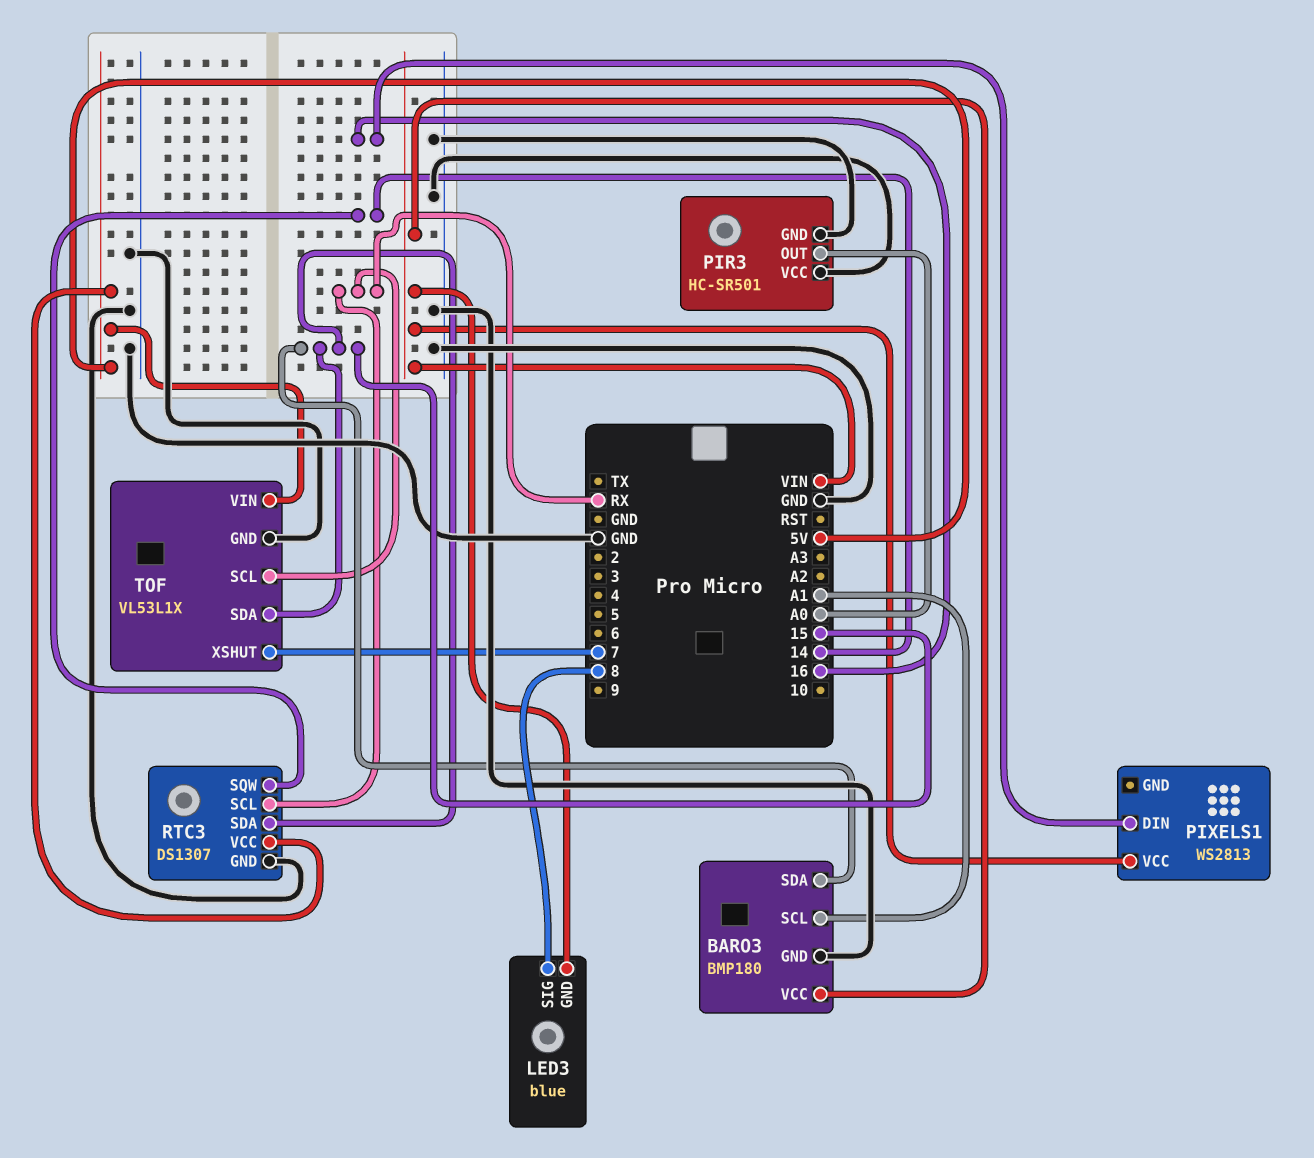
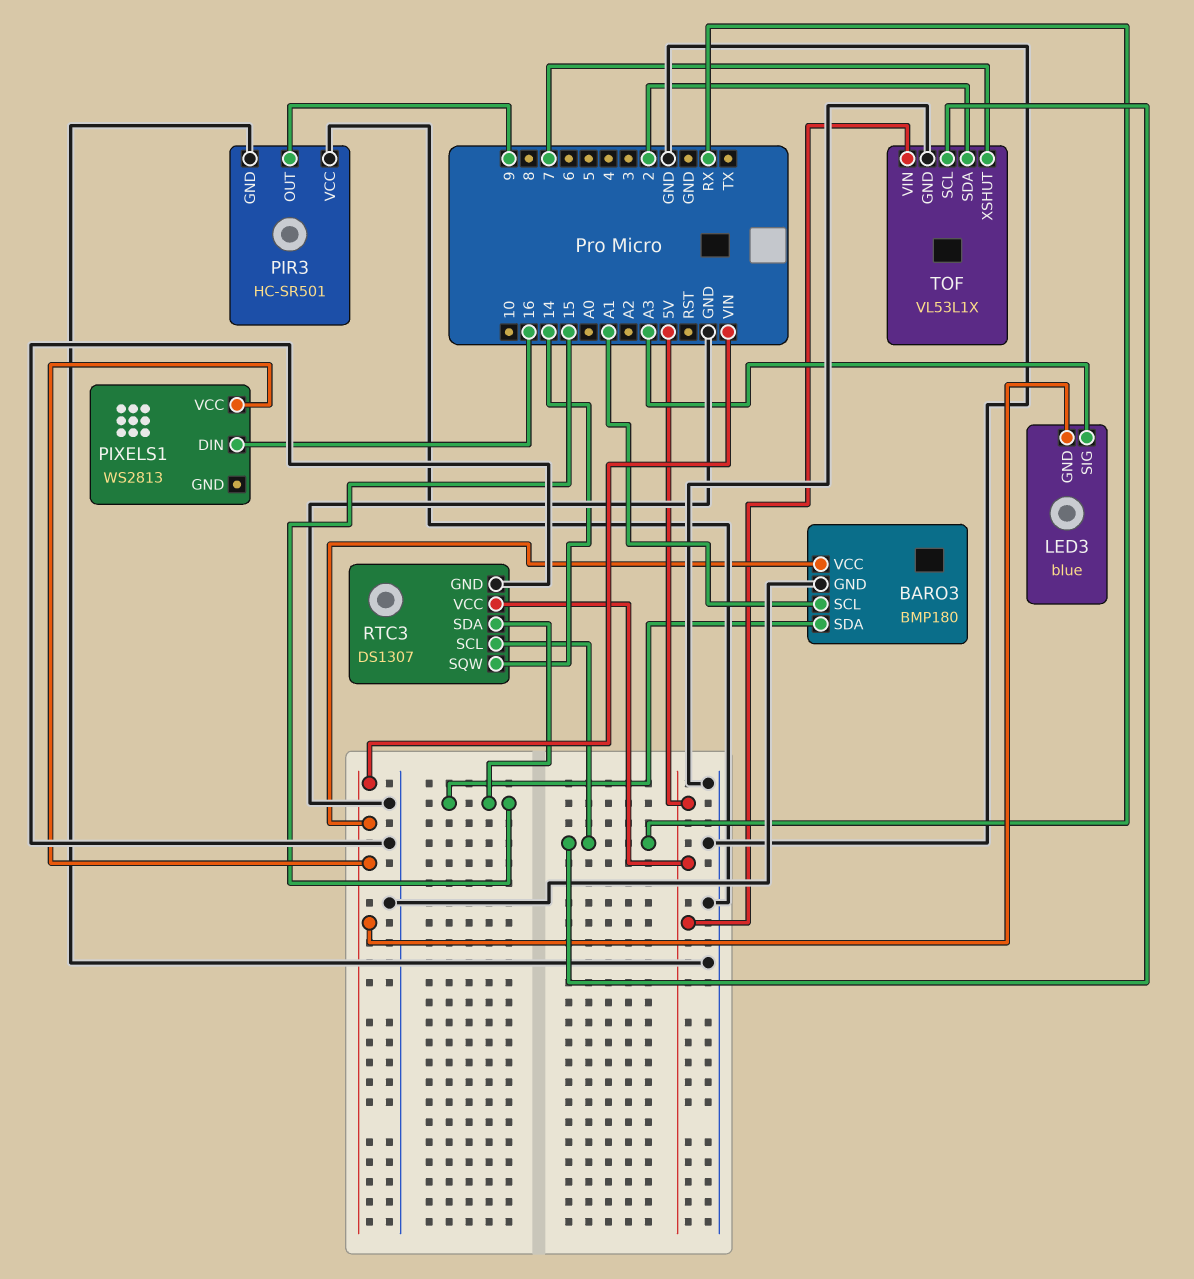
LED3 pin SIG: 8 -> A3
PIR3 pin OUT: A0 -> 9
TOF pin SDA: 15 -> 2

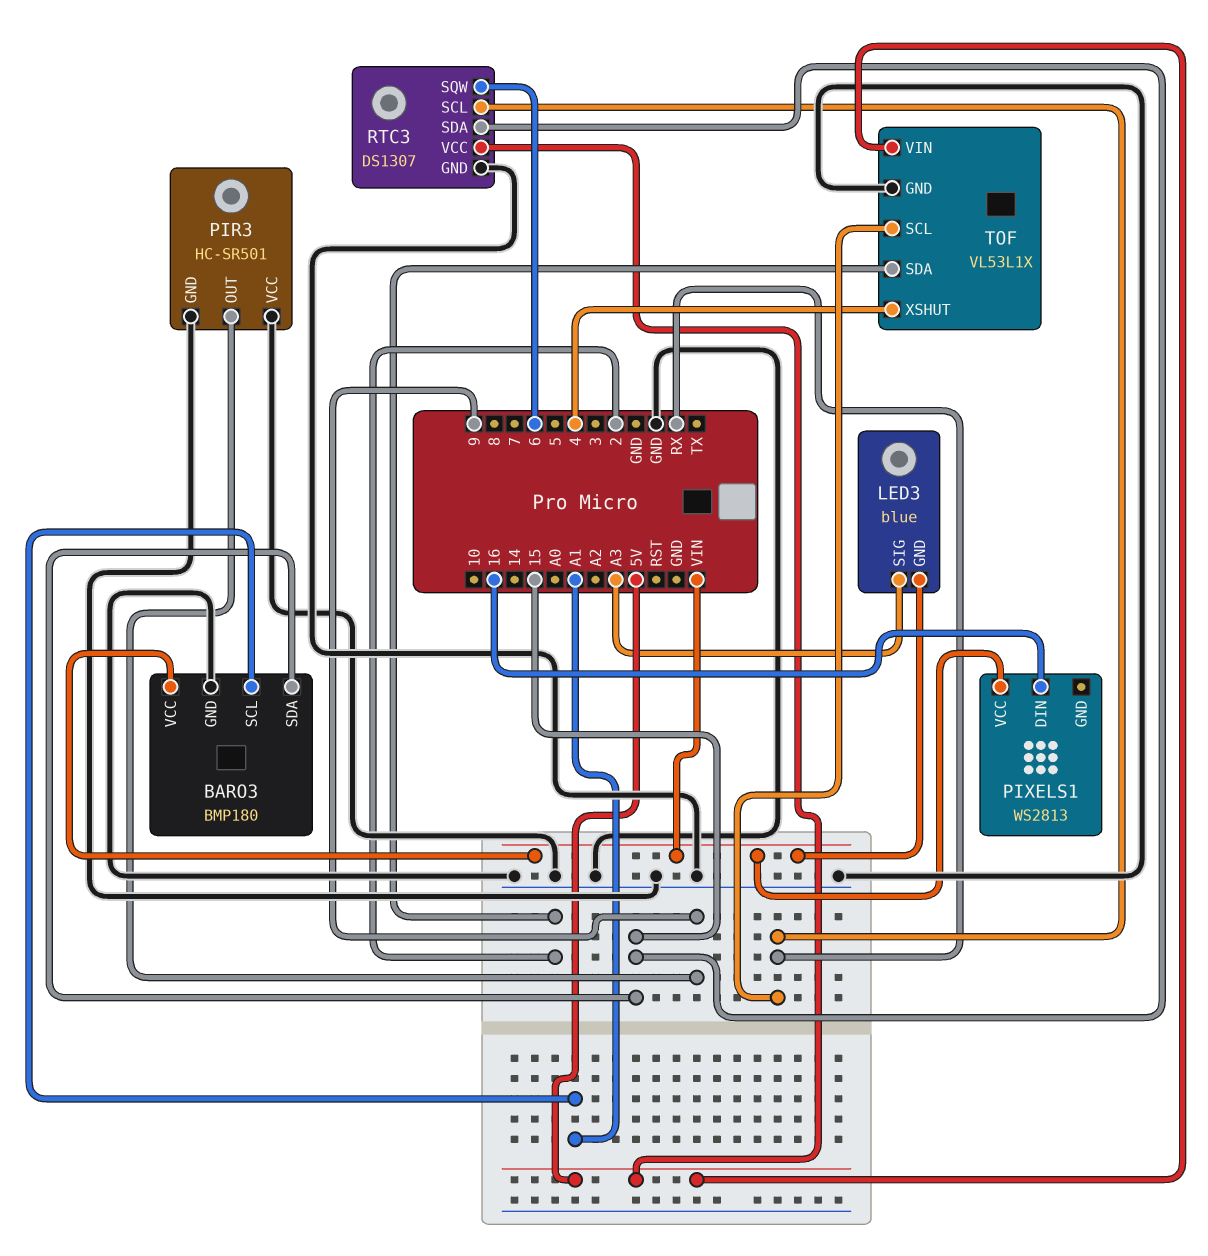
RTC3 pin SQW: 14 -> 6
TOF pin XSHUT: 7 -> 4

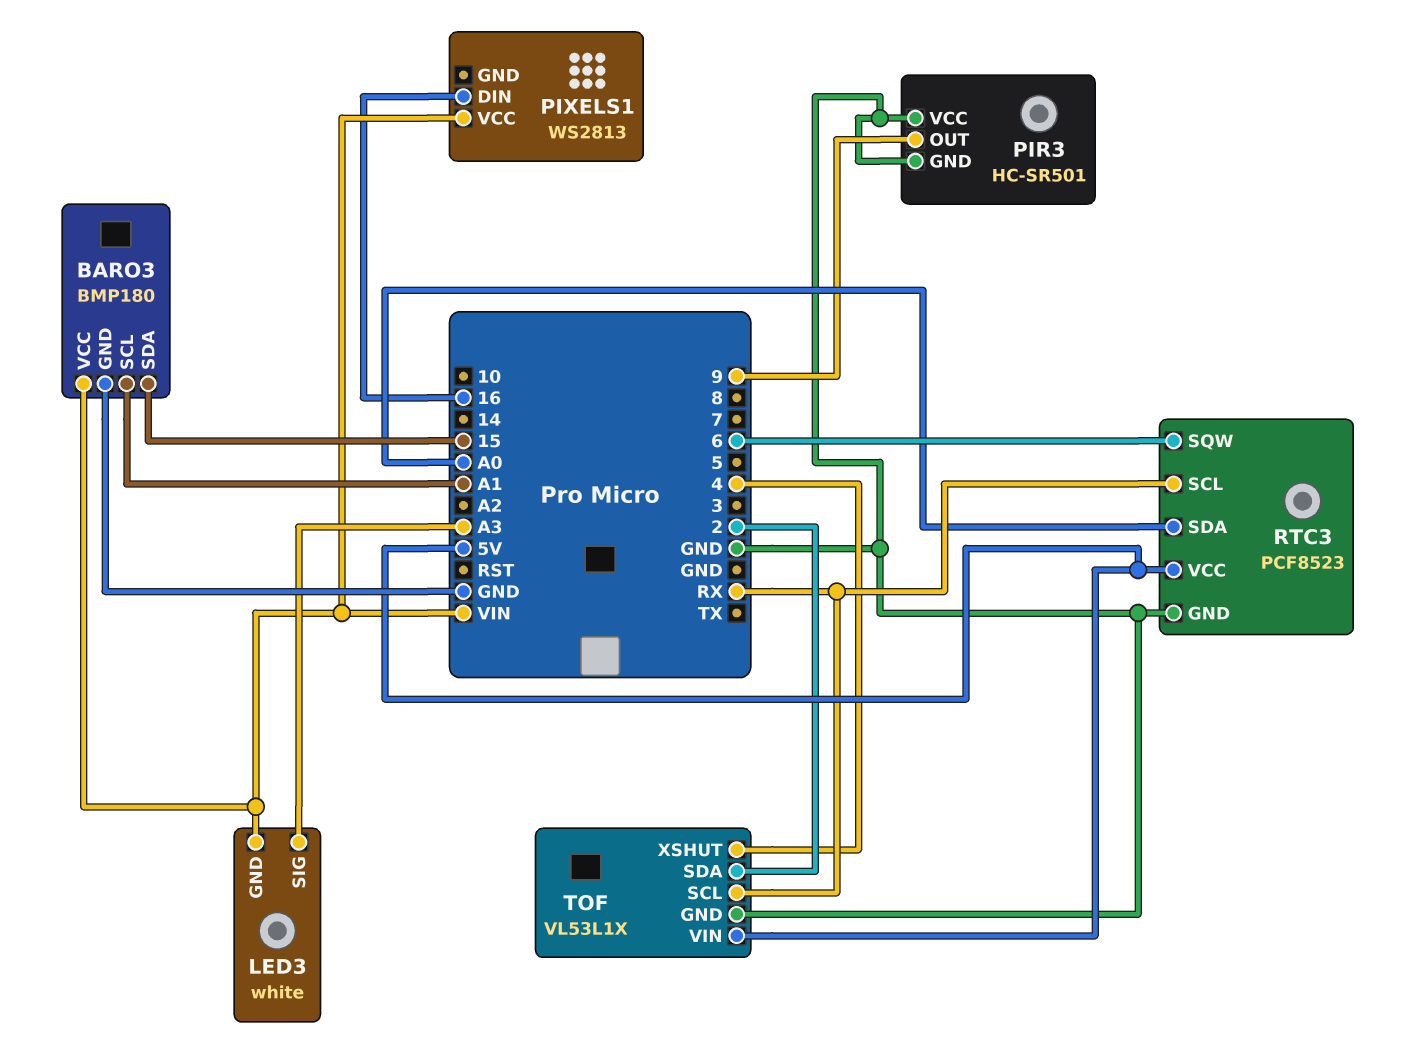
LED3: blue -> white
RTC3: DS1307 -> PCF8523
RTC3 pin SDA: 15 -> A0

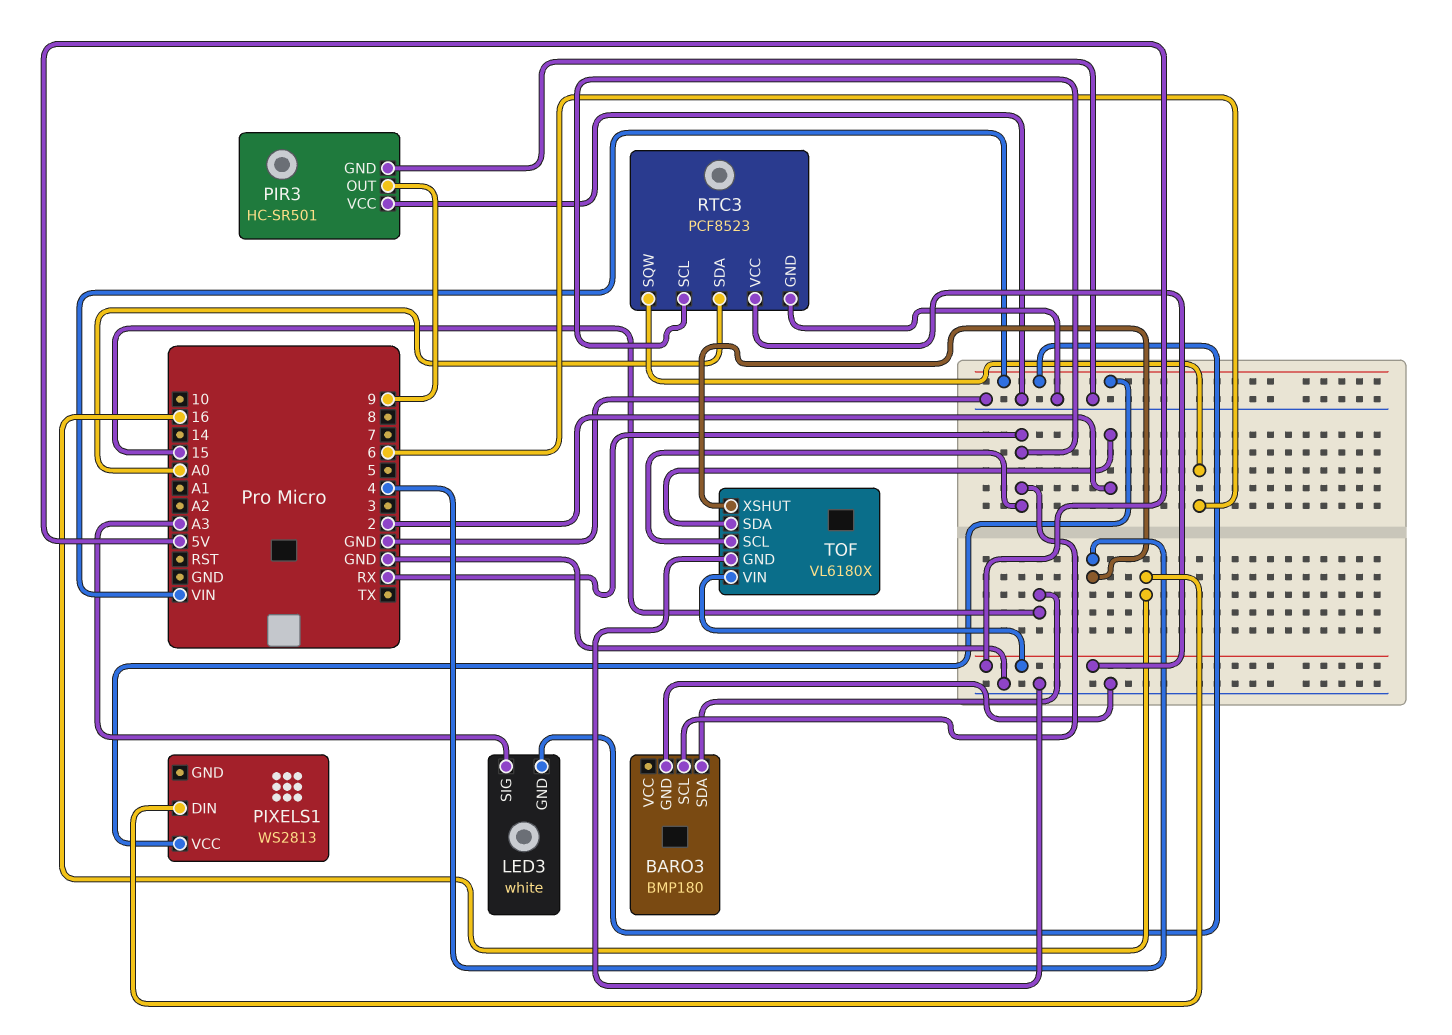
BARO3 pin SCL: A1 -> RX
BARO3 pin VCC: VIN -> none
TOF: VL53L1X -> VL6180X

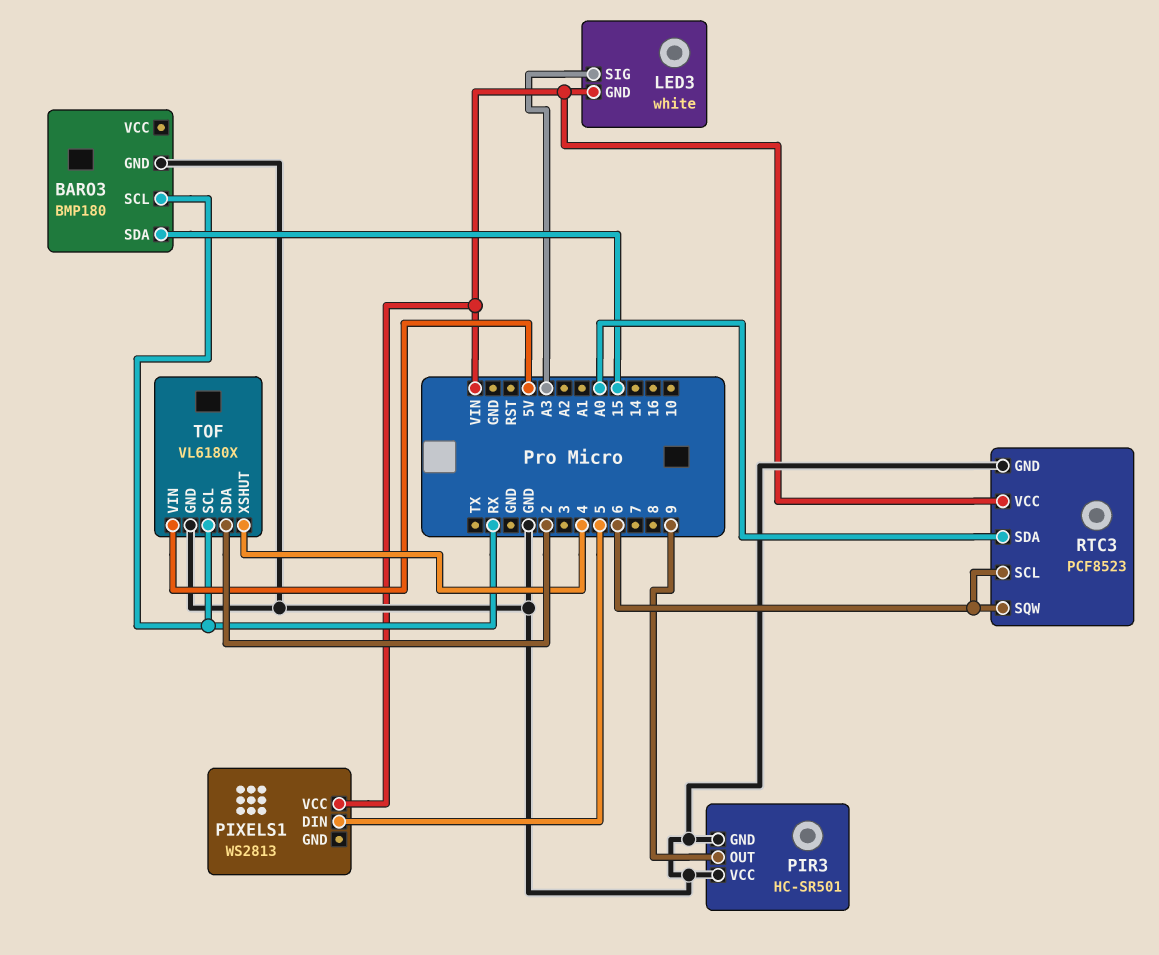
PIXELS1 pin DIN: 16 -> 5
RTC3 pin SCL: RX -> 6
RTC3 pin VCC: 5V -> VIN

